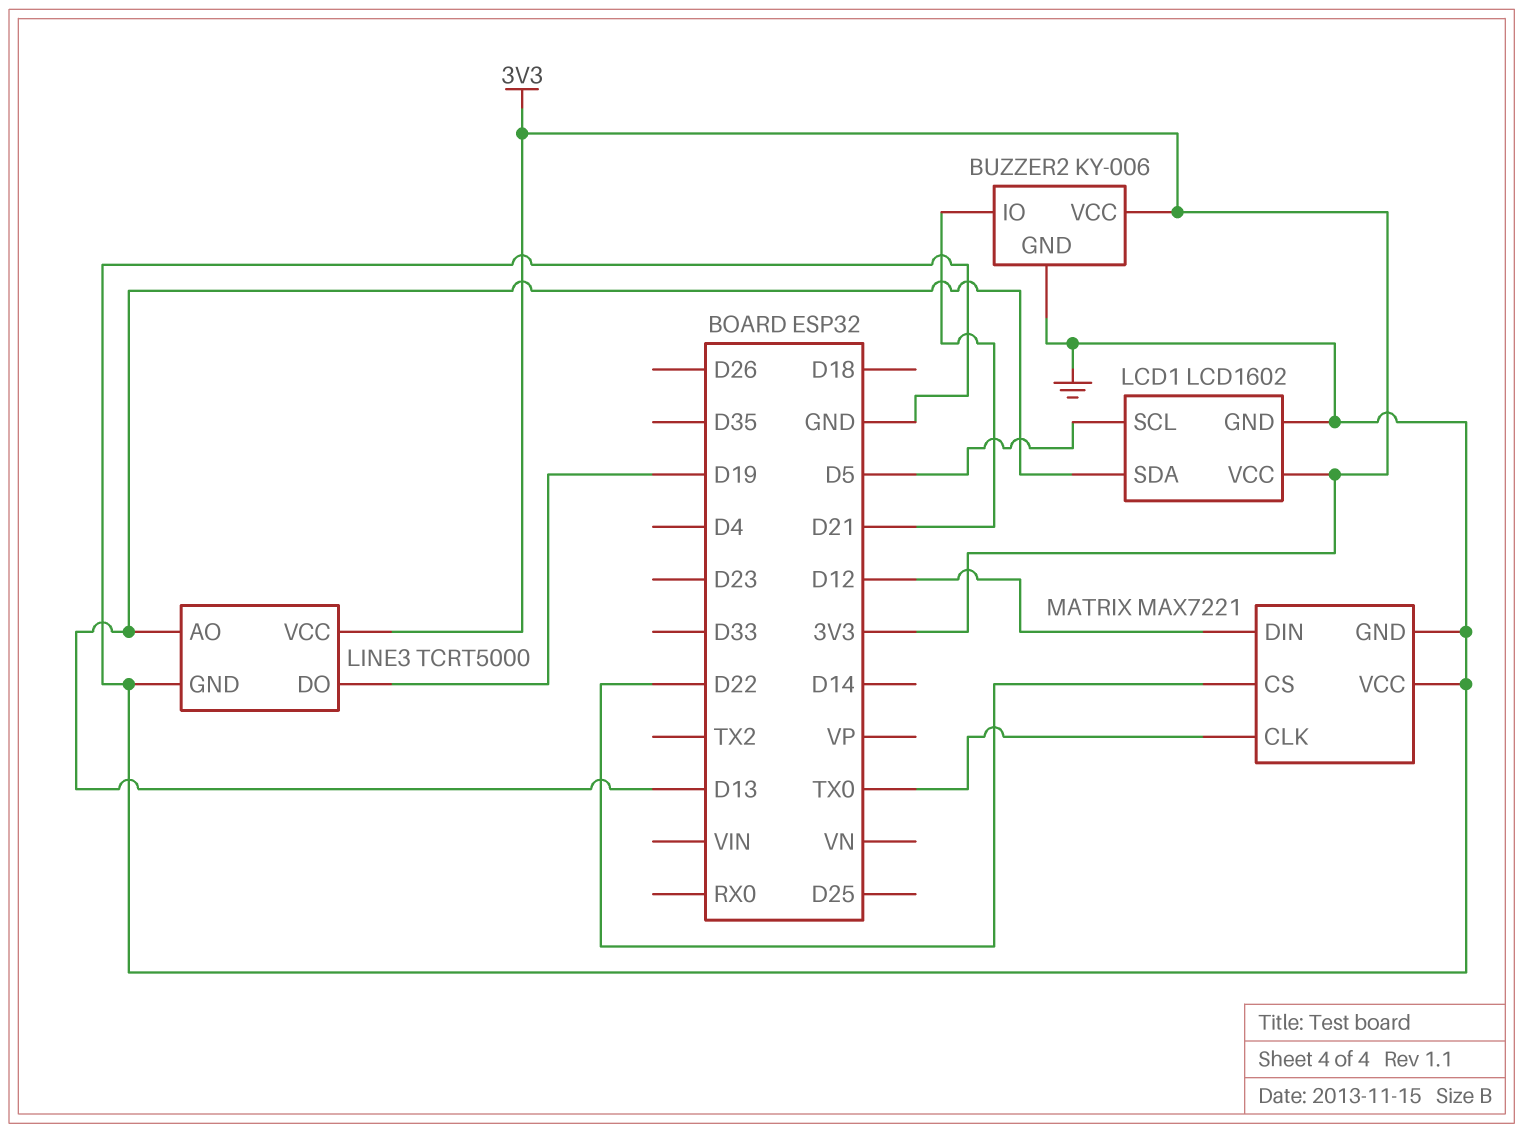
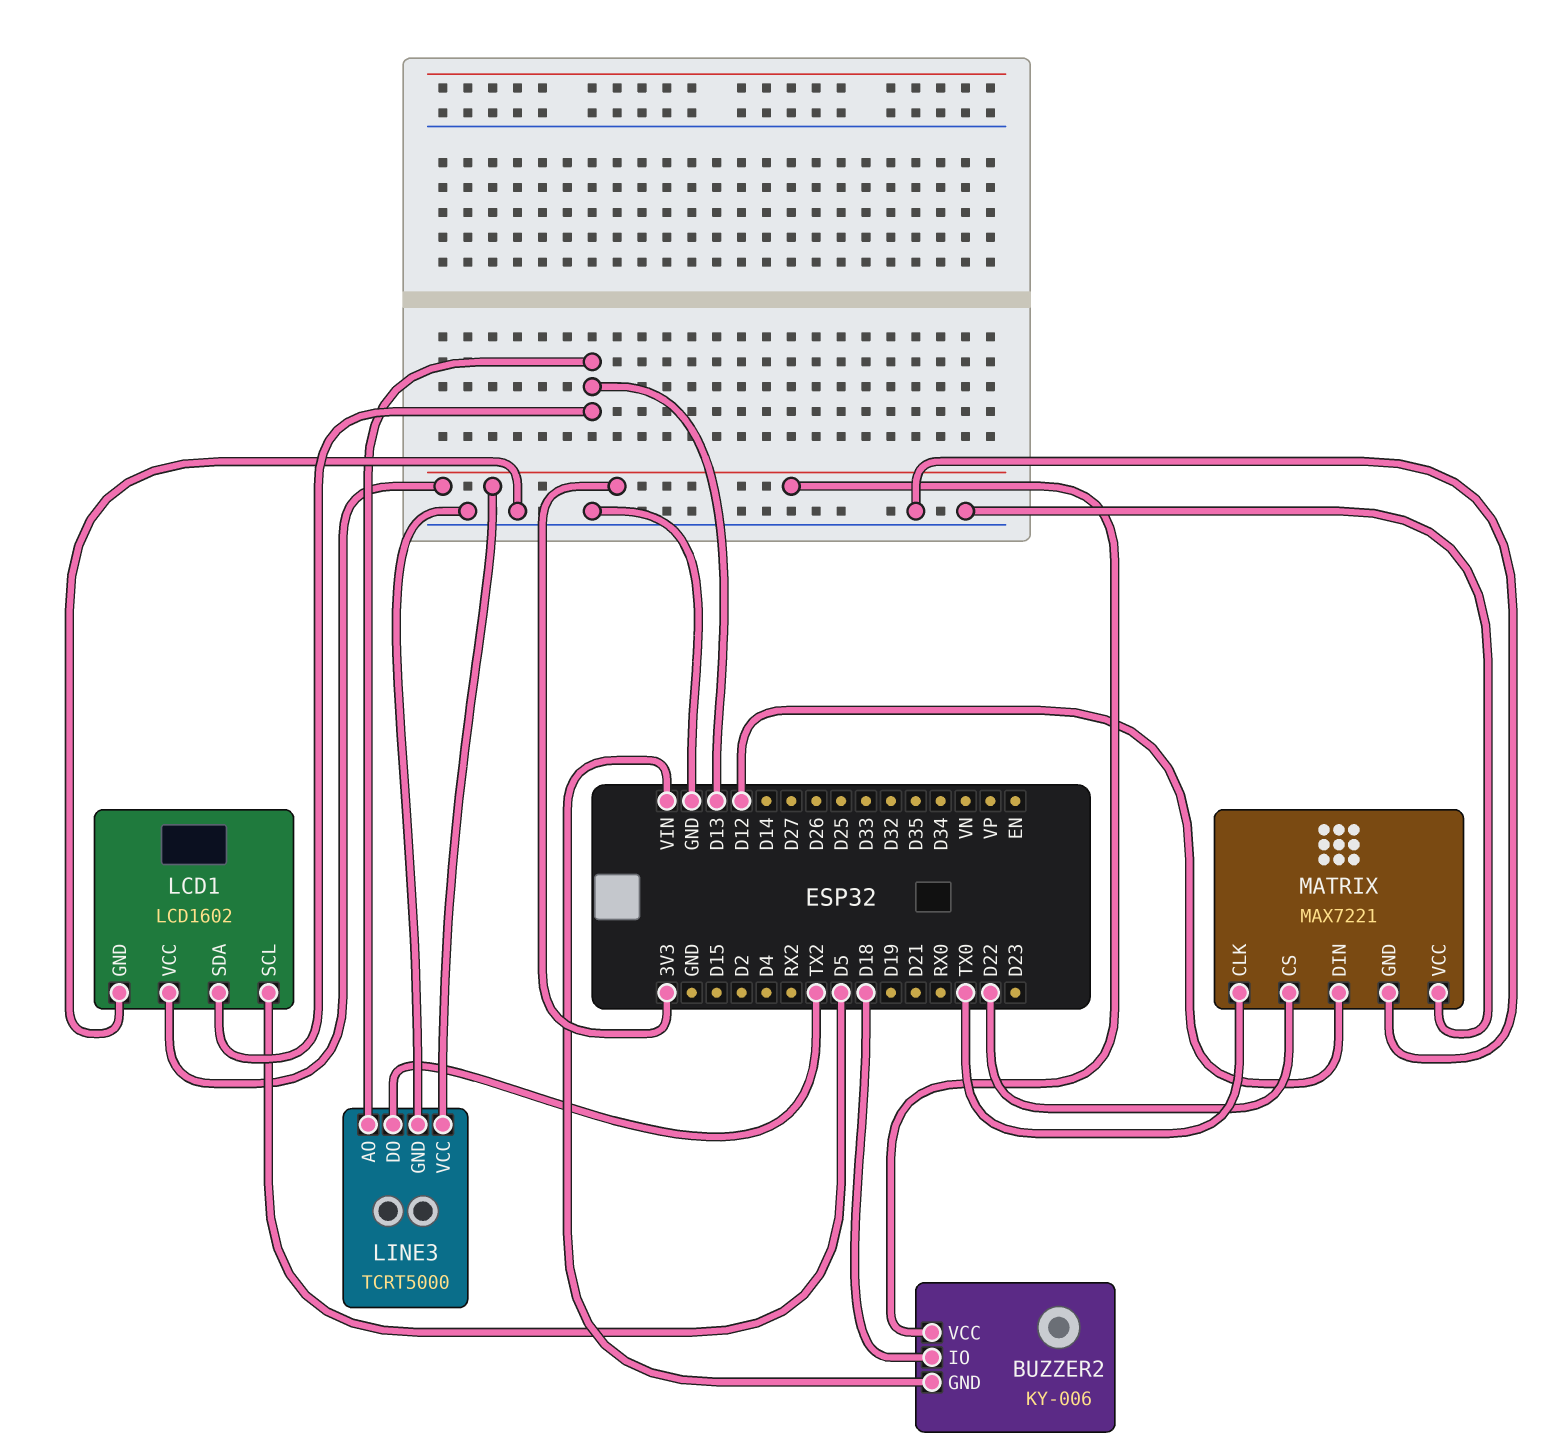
BUZZER2 pin GND: GND -> VIN
BUZZER2 pin IO: D21 -> D18
LINE3 pin DO: D19 -> TX2

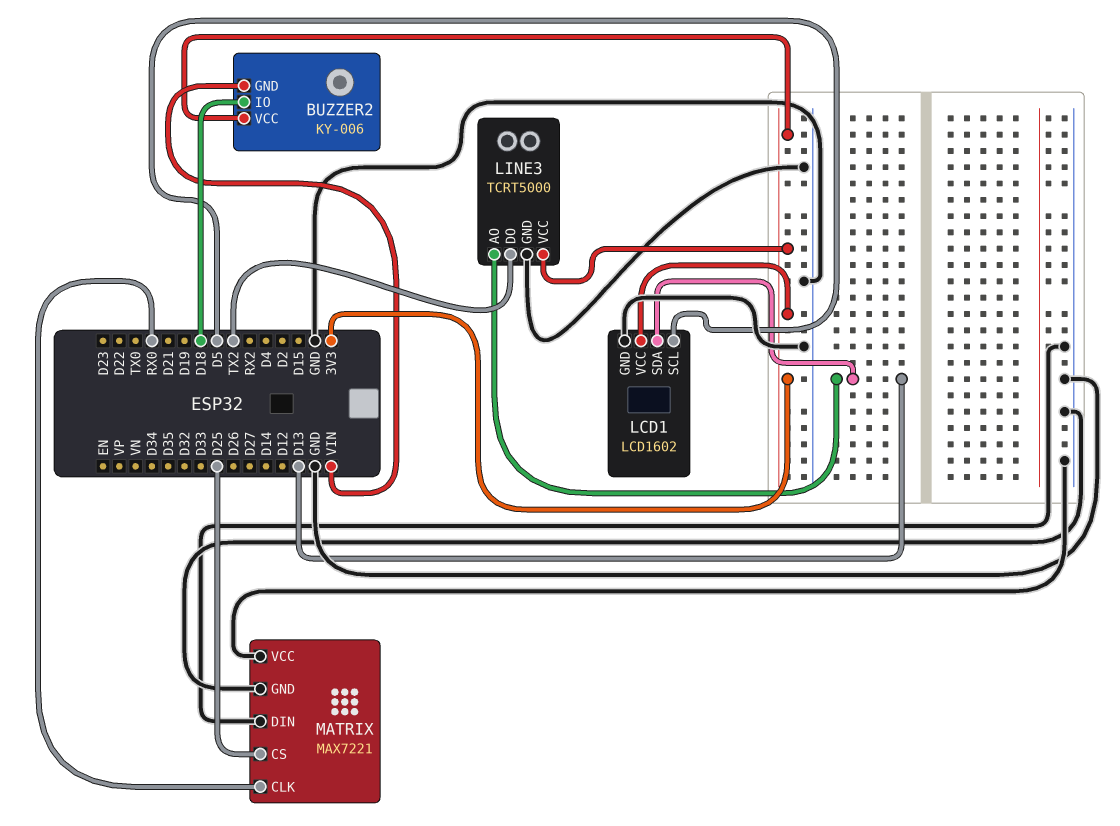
MATRIX pin CLK: TX0 -> RX0
MATRIX pin CS: D22 -> D25
MATRIX pin DIN: D12 -> GND

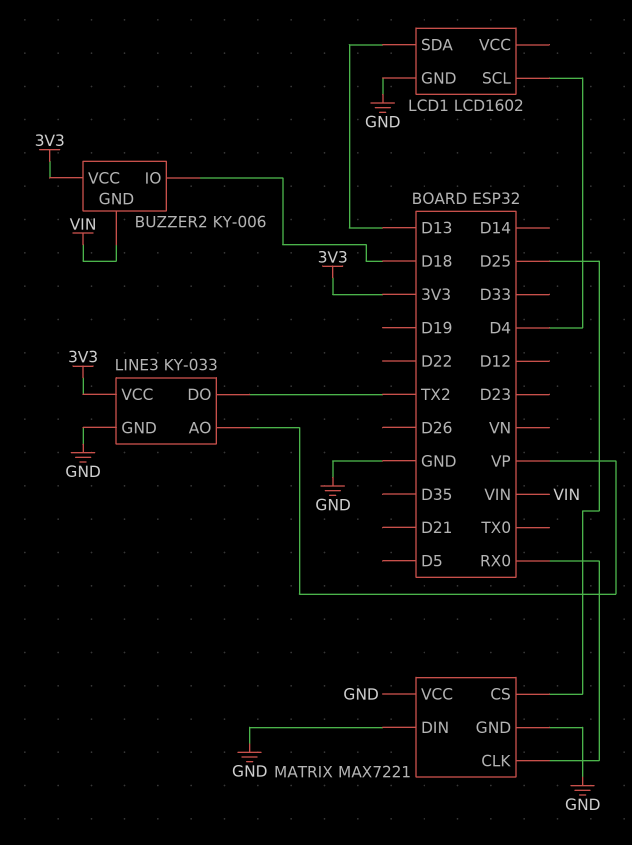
LCD1 pin SCL: D5 -> D4
LCD1 pin VCC: 3V3 -> none
LINE3: TCRT5000 -> KY-033
LINE3 pin AO: D13 -> VP

